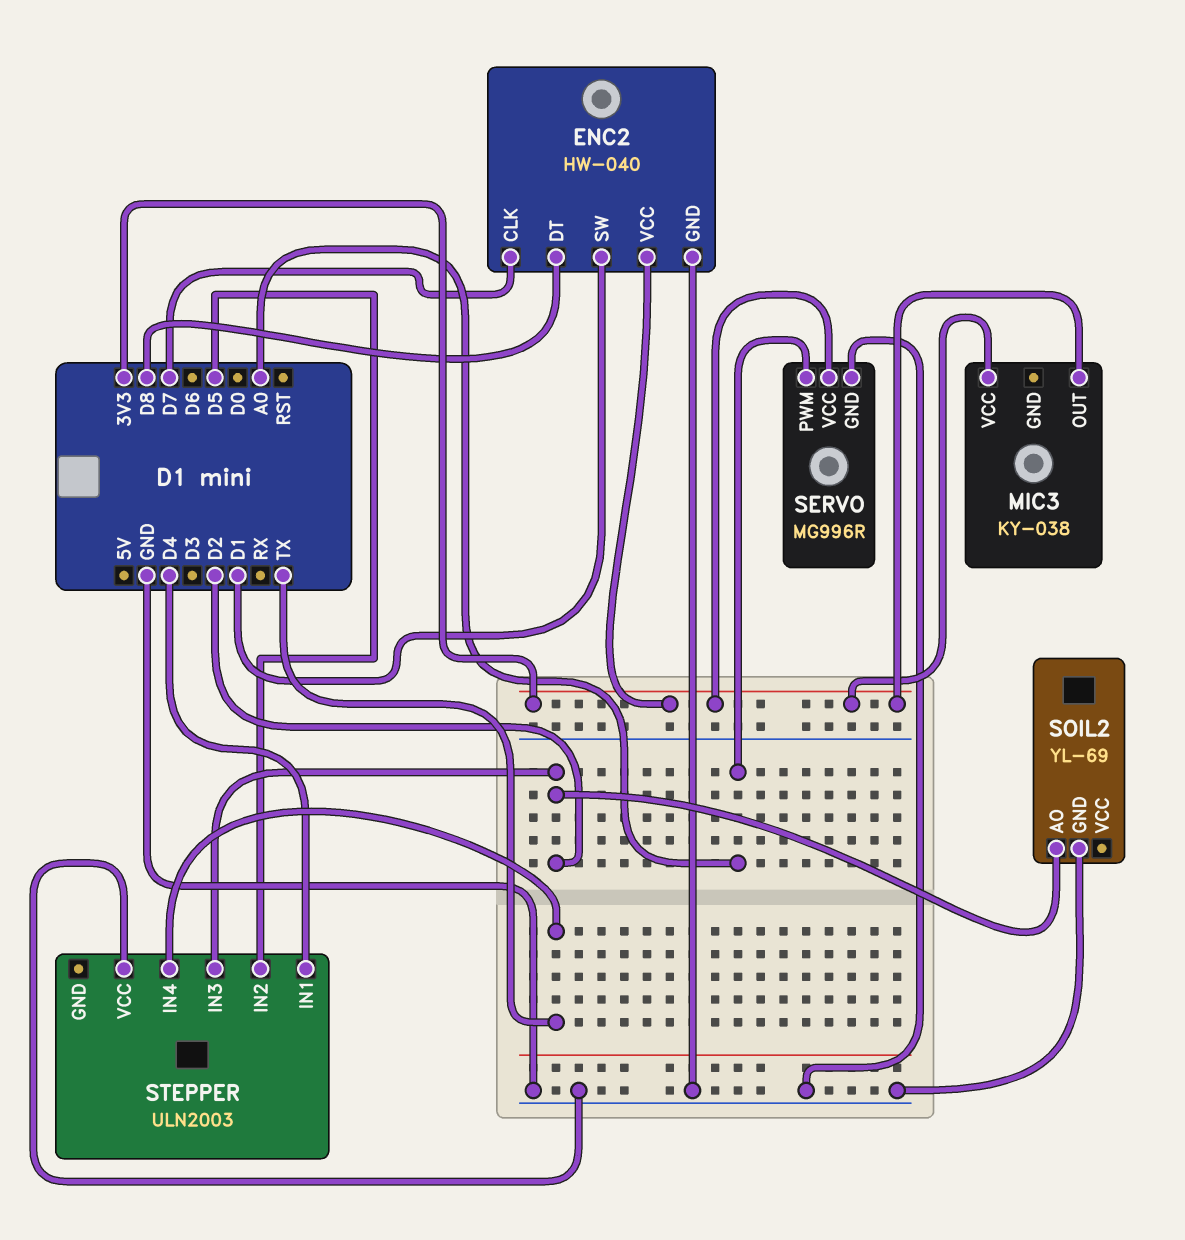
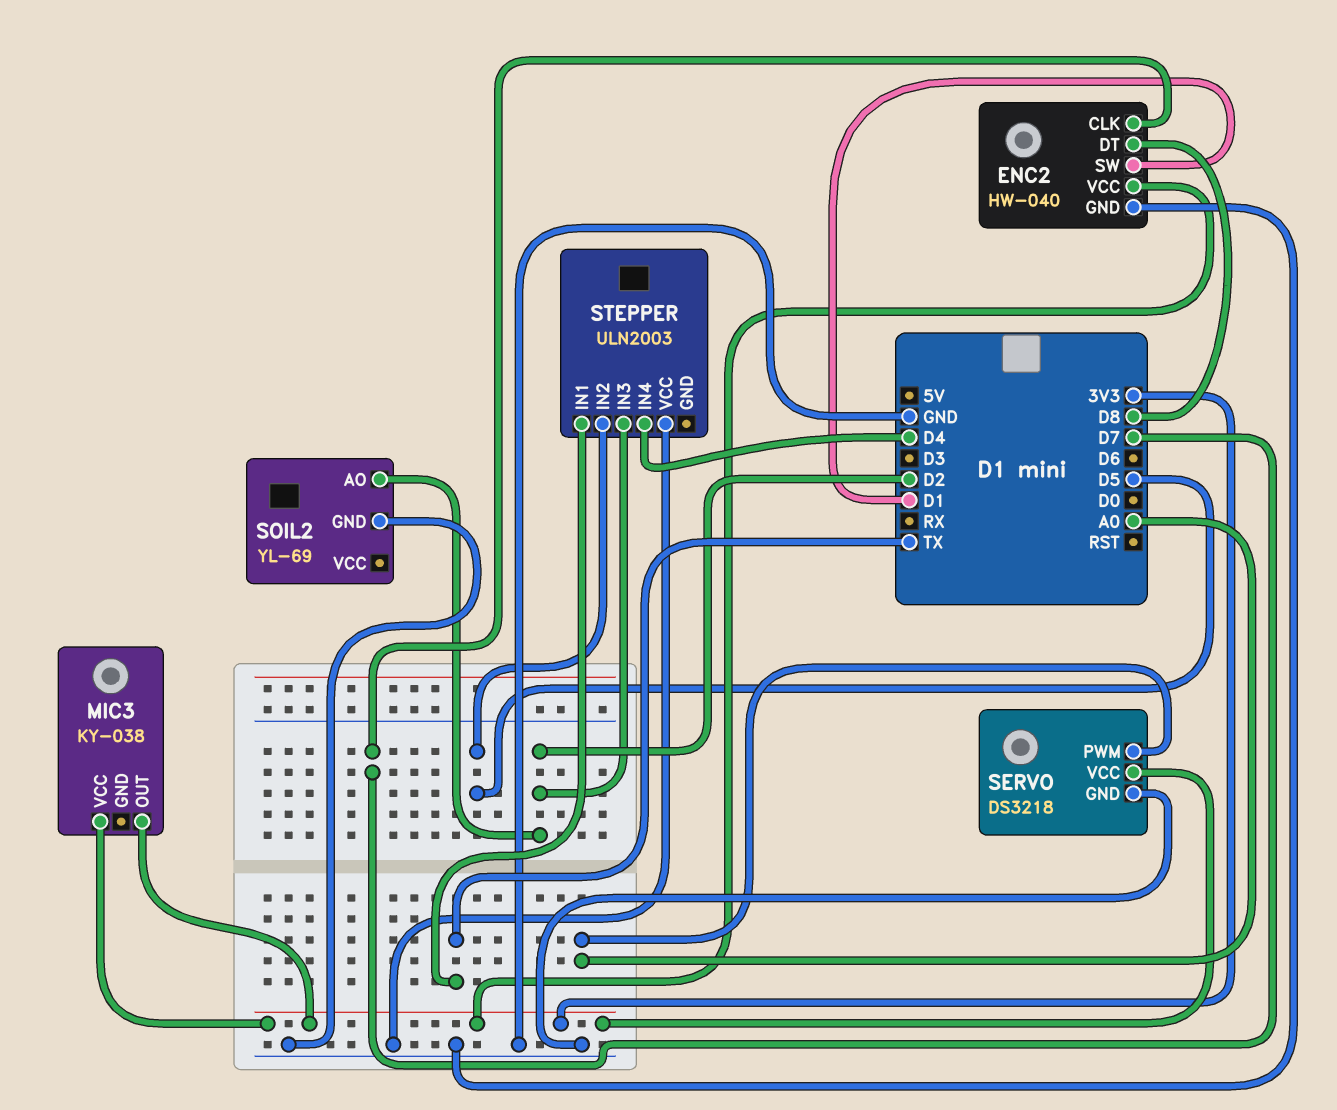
SERVO: MG996R -> DS3218
STEPPER pin IN1: D4 -> TX
STEPPER pin IN4: TX -> D4

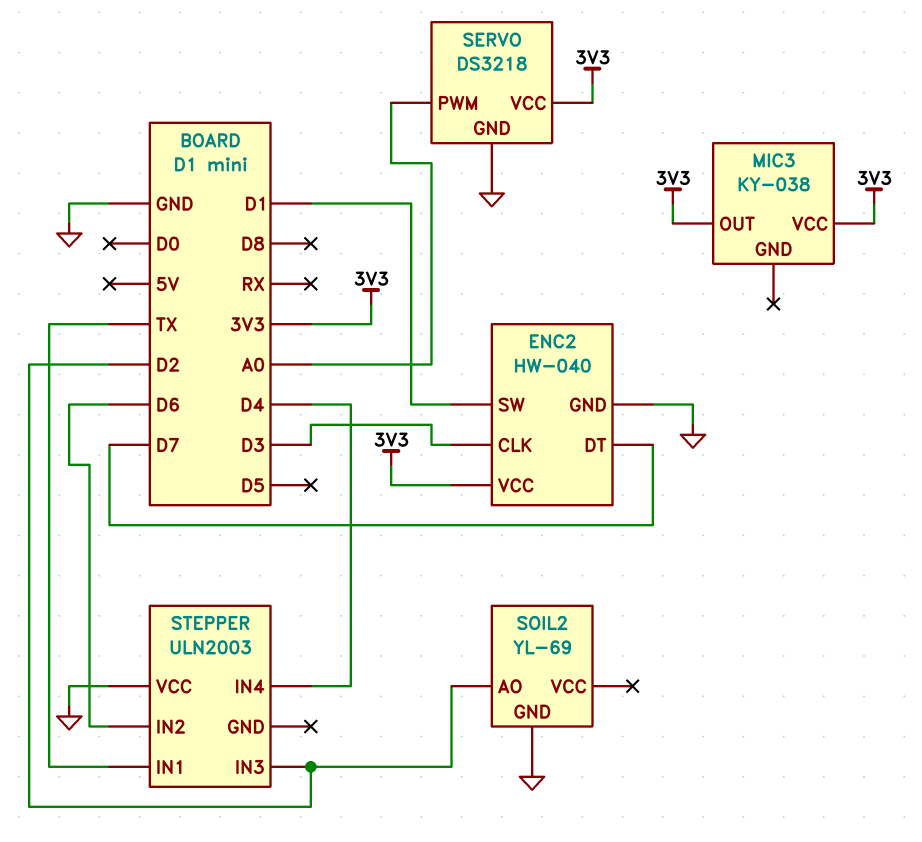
ENC2 pin CLK: D7 -> D3
ENC2 pin DT: D8 -> D7
STEPPER pin IN2: D5 -> D6

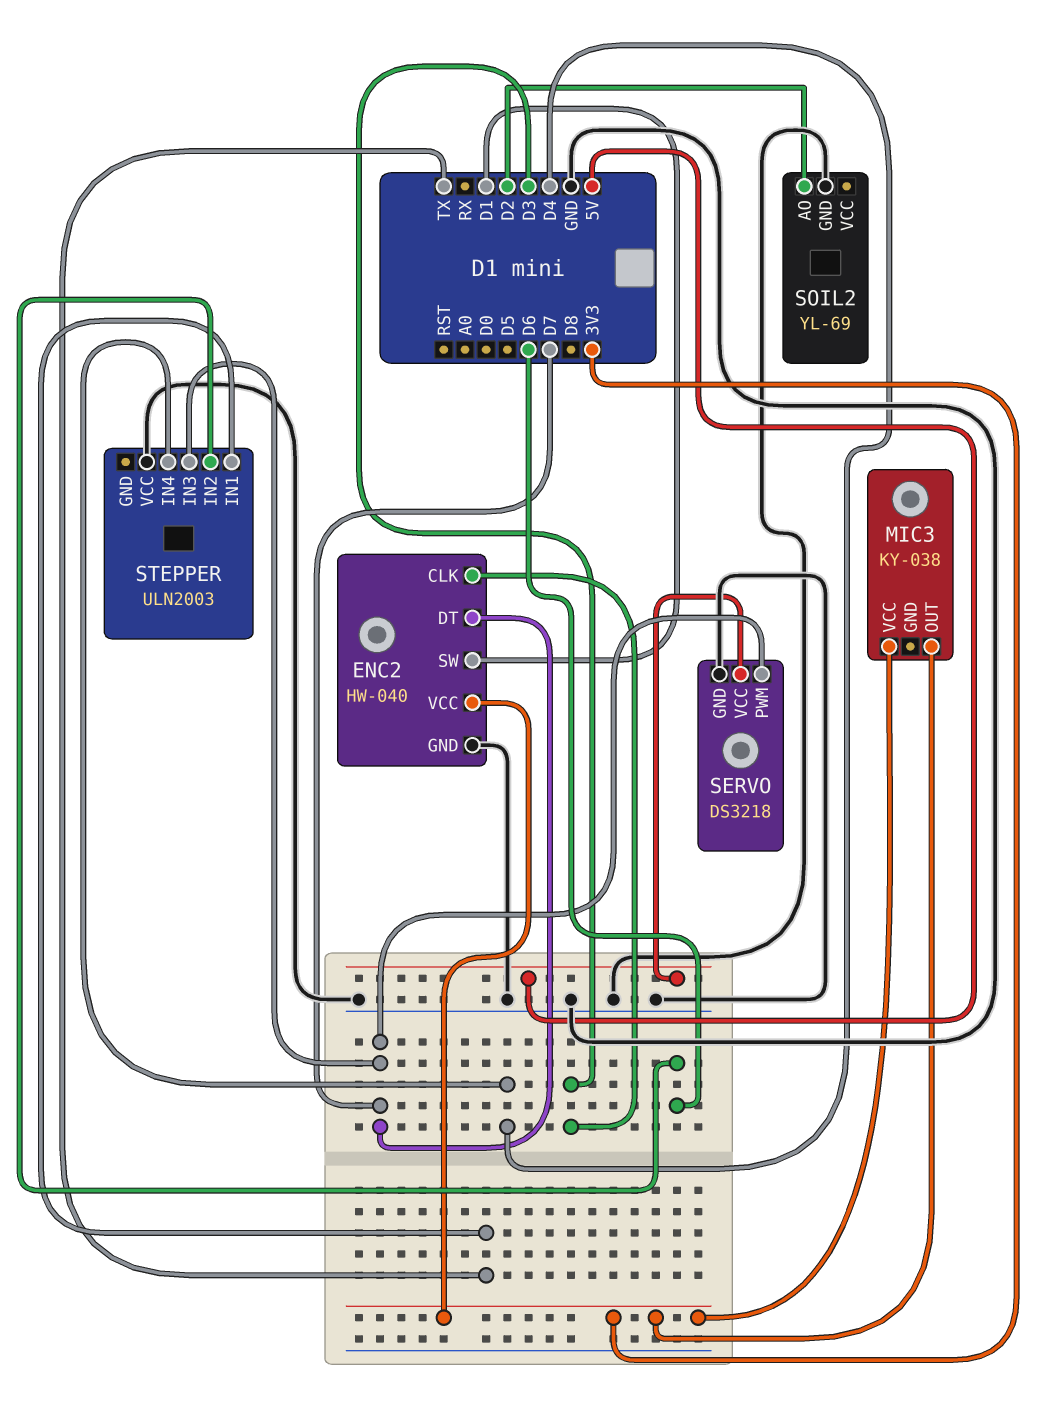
SERVO pin PWM: A0 -> D7
SERVO pin VCC: 3V3 -> 5V
STEPPER pin IN3: D2 -> D7

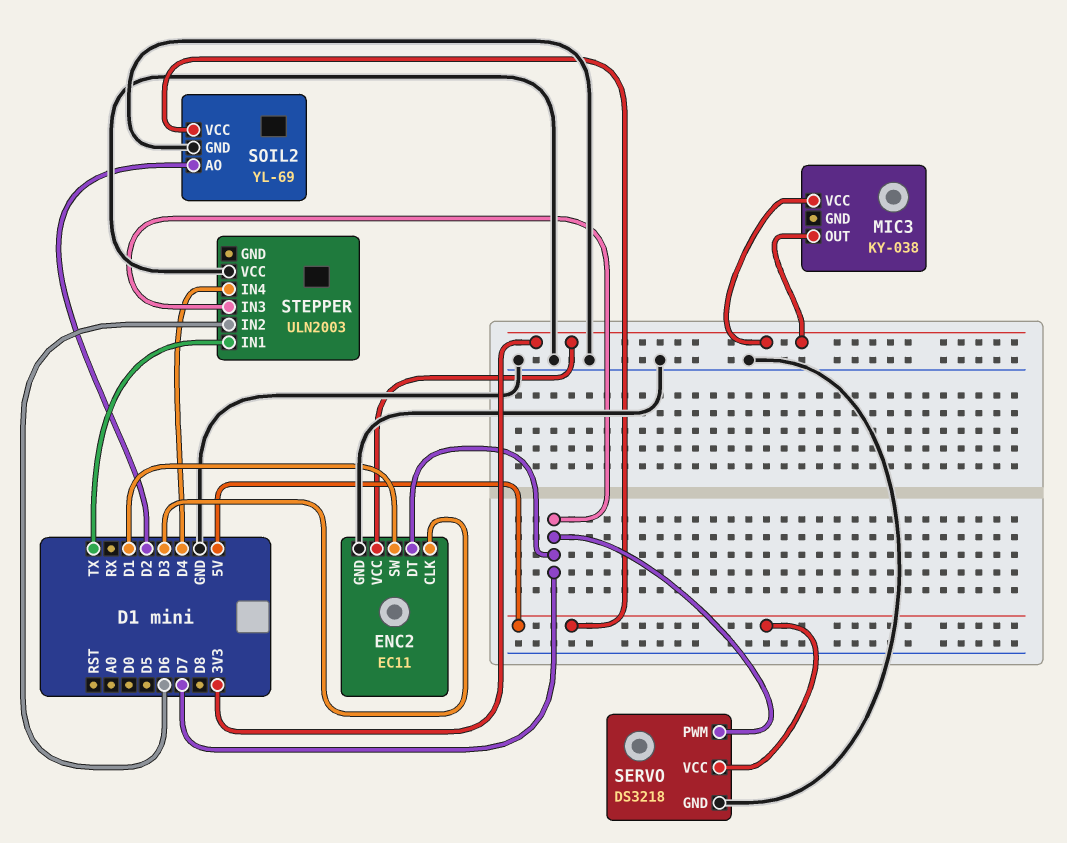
ENC2: HW-040 -> EC11
SOIL2 pin VCC: none -> 5V

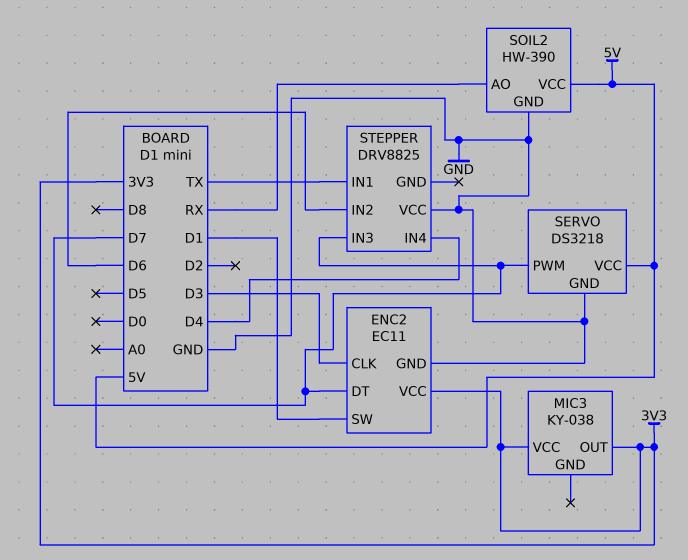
SOIL2: YL-69 -> HW-390
SOIL2 pin AO: D2 -> RX
STEPPER: ULN2003 -> DRV8825

